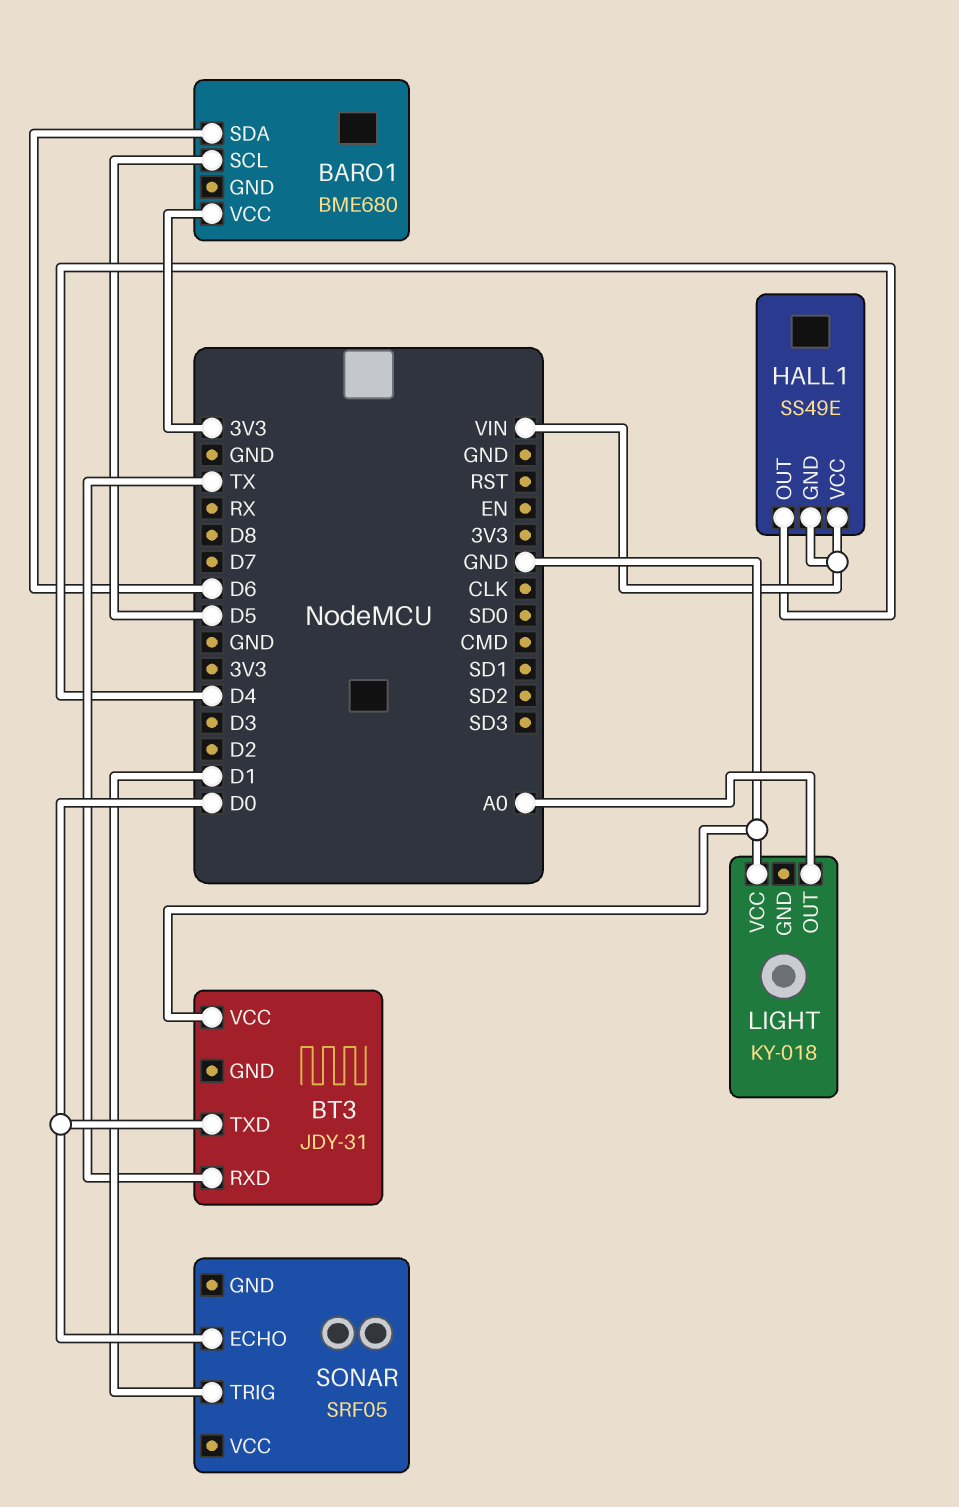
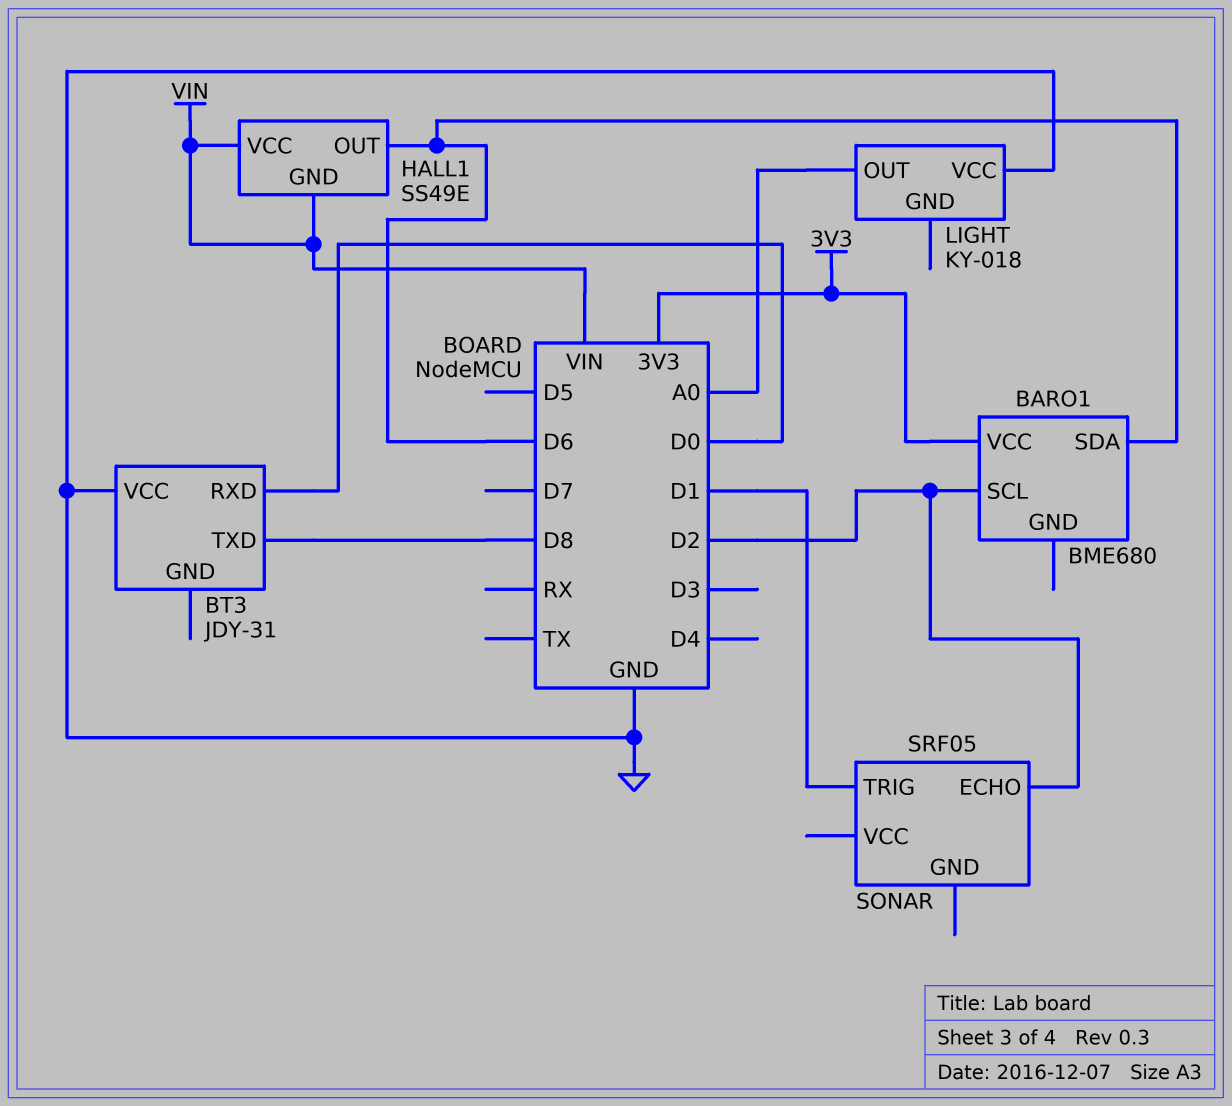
BARO1 pin SCL: D5 -> D2
BT3 pin RXD: TX -> D0
BT3 pin TXD: D0 -> D8
HALL1 pin OUT: D4 -> D6
SONAR pin ECHO: D0 -> D2

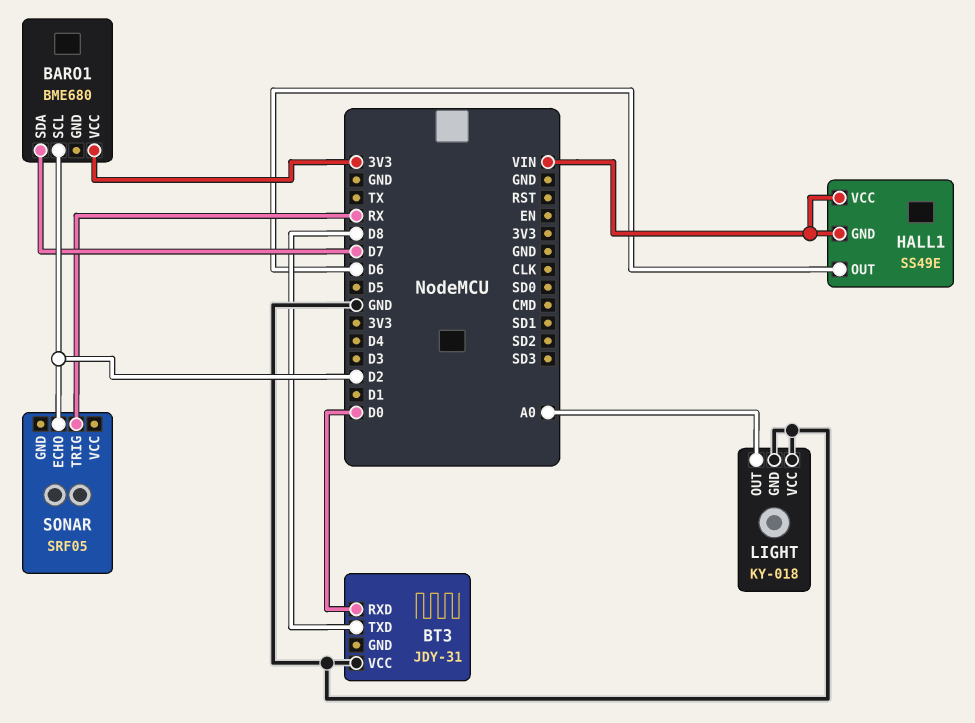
BARO1 pin SDA: D6 -> D7
LIGHT pin GND: none -> GND
SONAR pin TRIG: D1 -> RX

